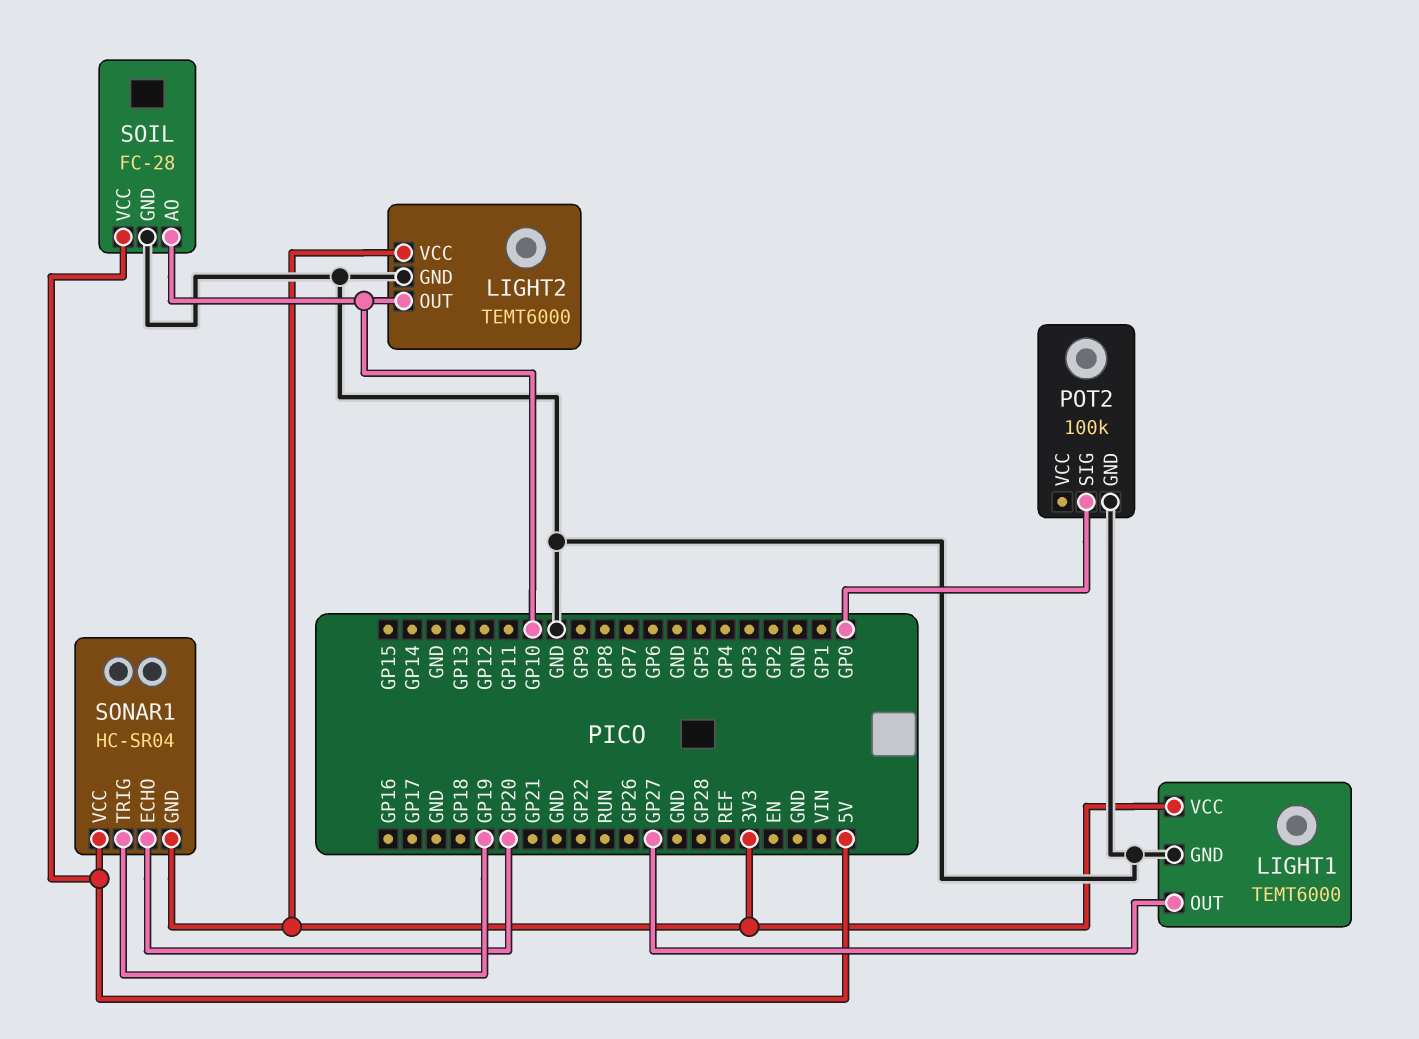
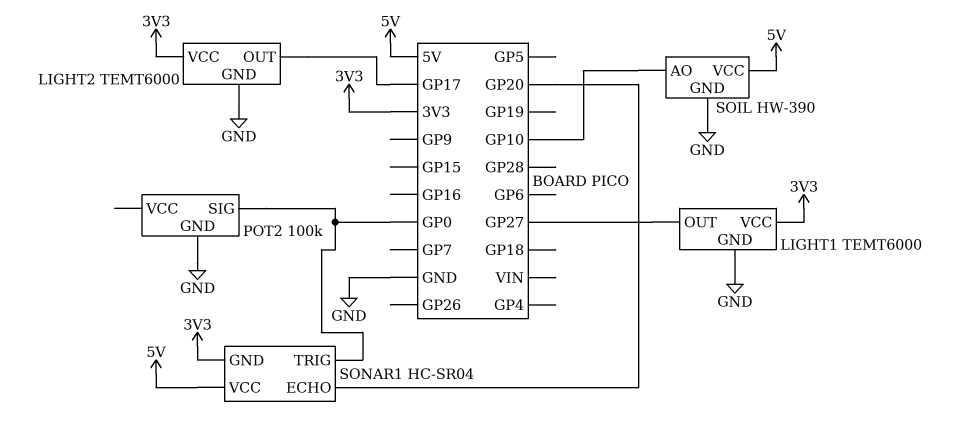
LIGHT2 pin OUT: GP10 -> GP17
SOIL: FC-28 -> HW-390
SONAR1 pin TRIG: GP19 -> GP0

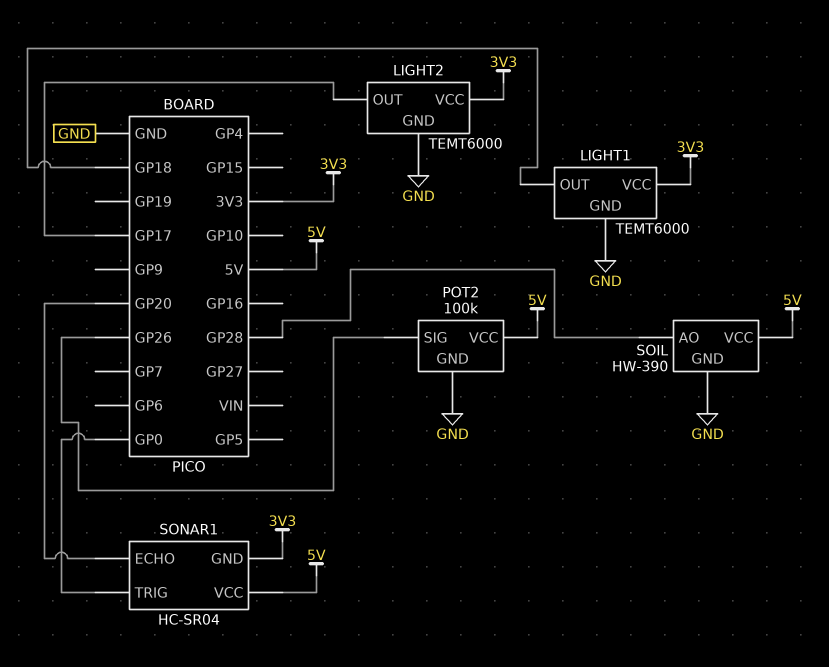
LIGHT1 pin OUT: GP27 -> GP18
POT2 pin SIG: GP0 -> GP26
POT2 pin VCC: none -> 5V
SOIL pin AO: GP10 -> GP28

